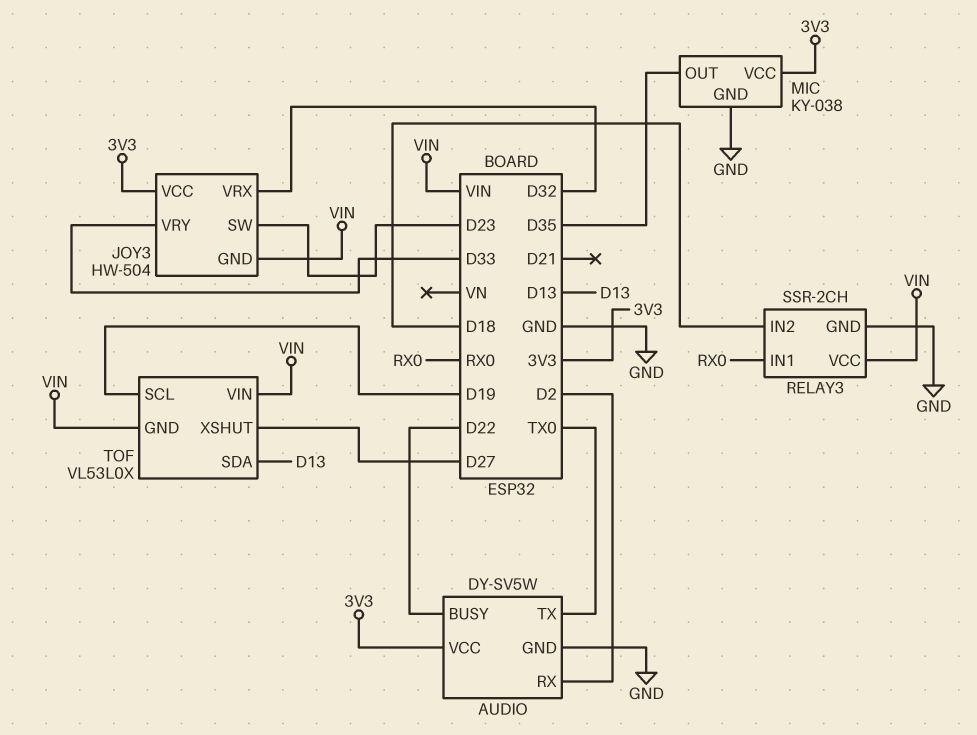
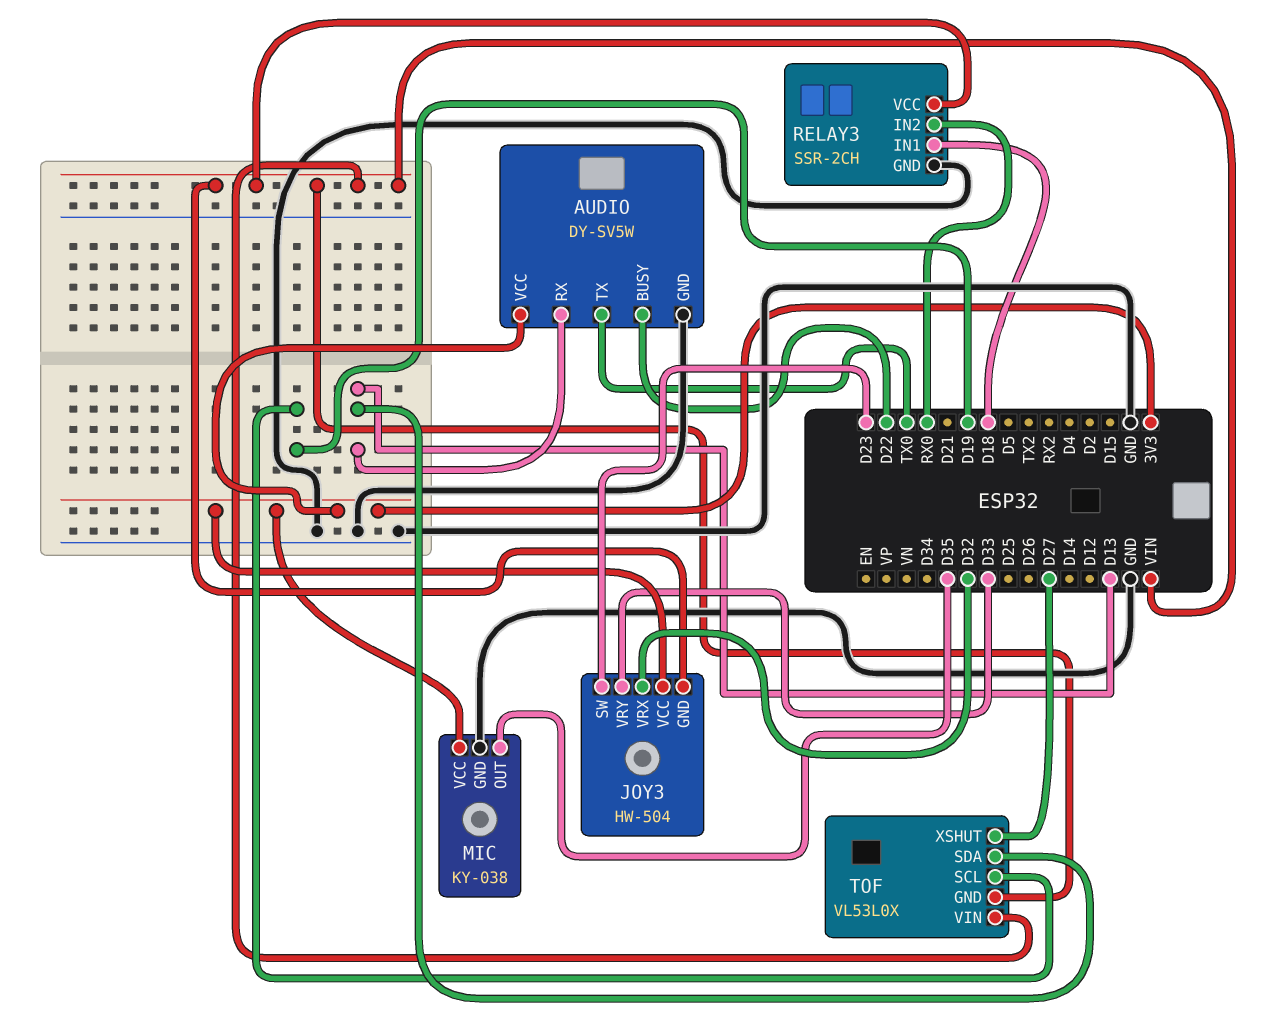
AUDIO pin RX: D2 -> D13
RELAY3 pin IN1: RX0 -> D18
RELAY3 pin IN2: D18 -> RX0

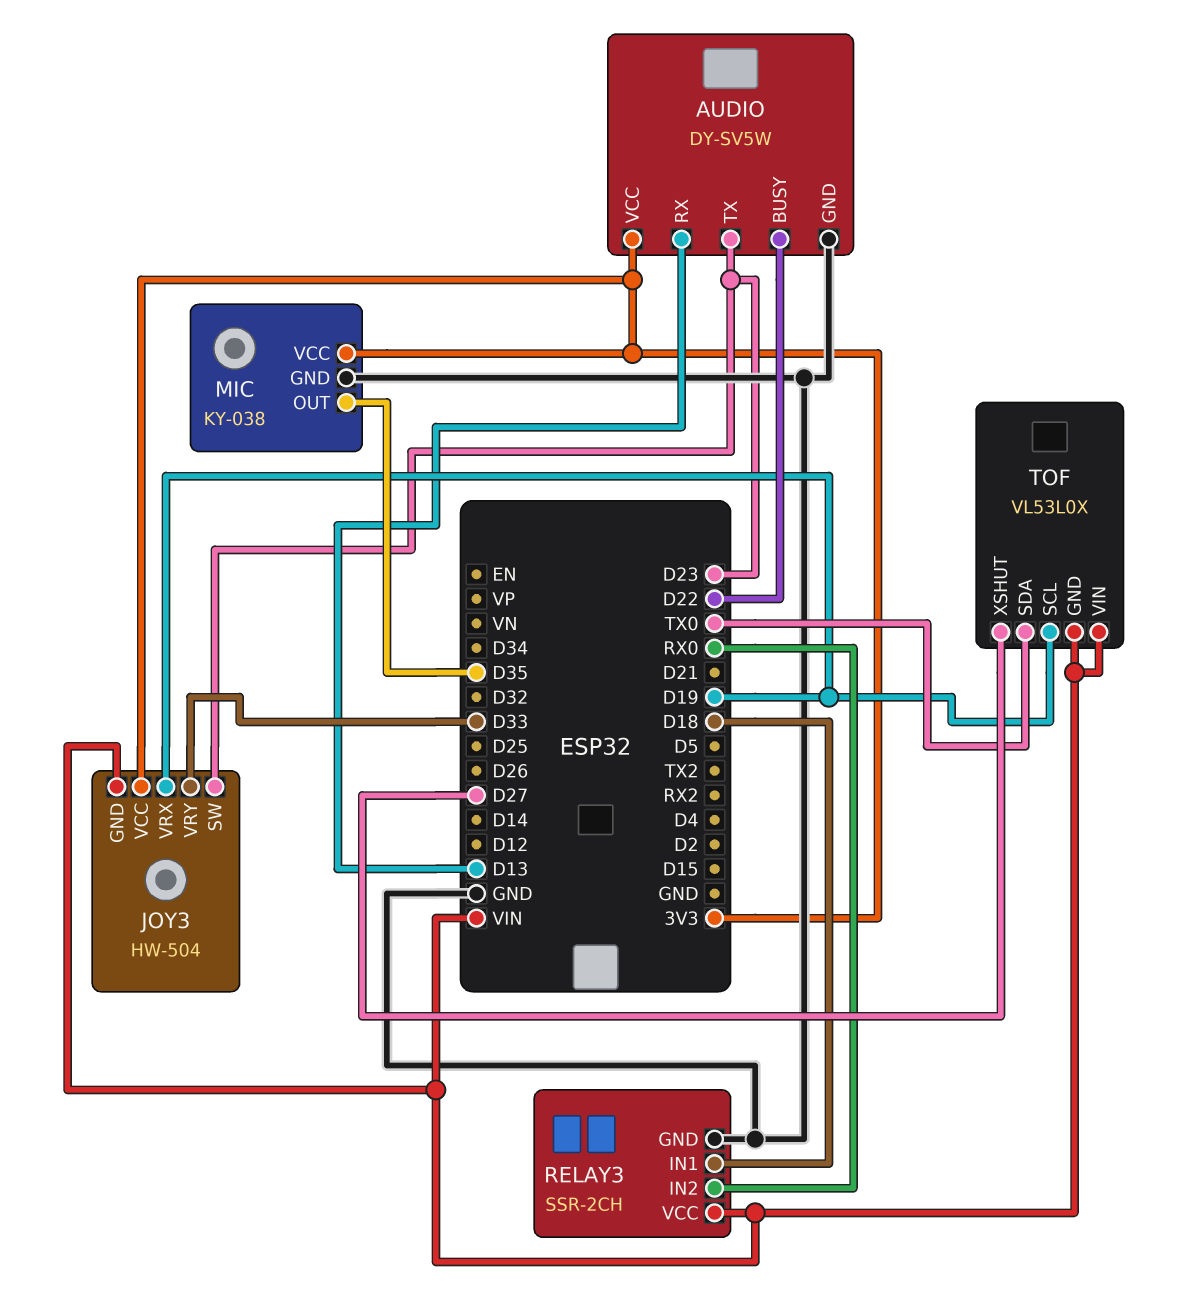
AUDIO pin TX: TX0 -> D23
JOY3 pin VRX: D32 -> D19
TOF pin SDA: D13 -> TX0

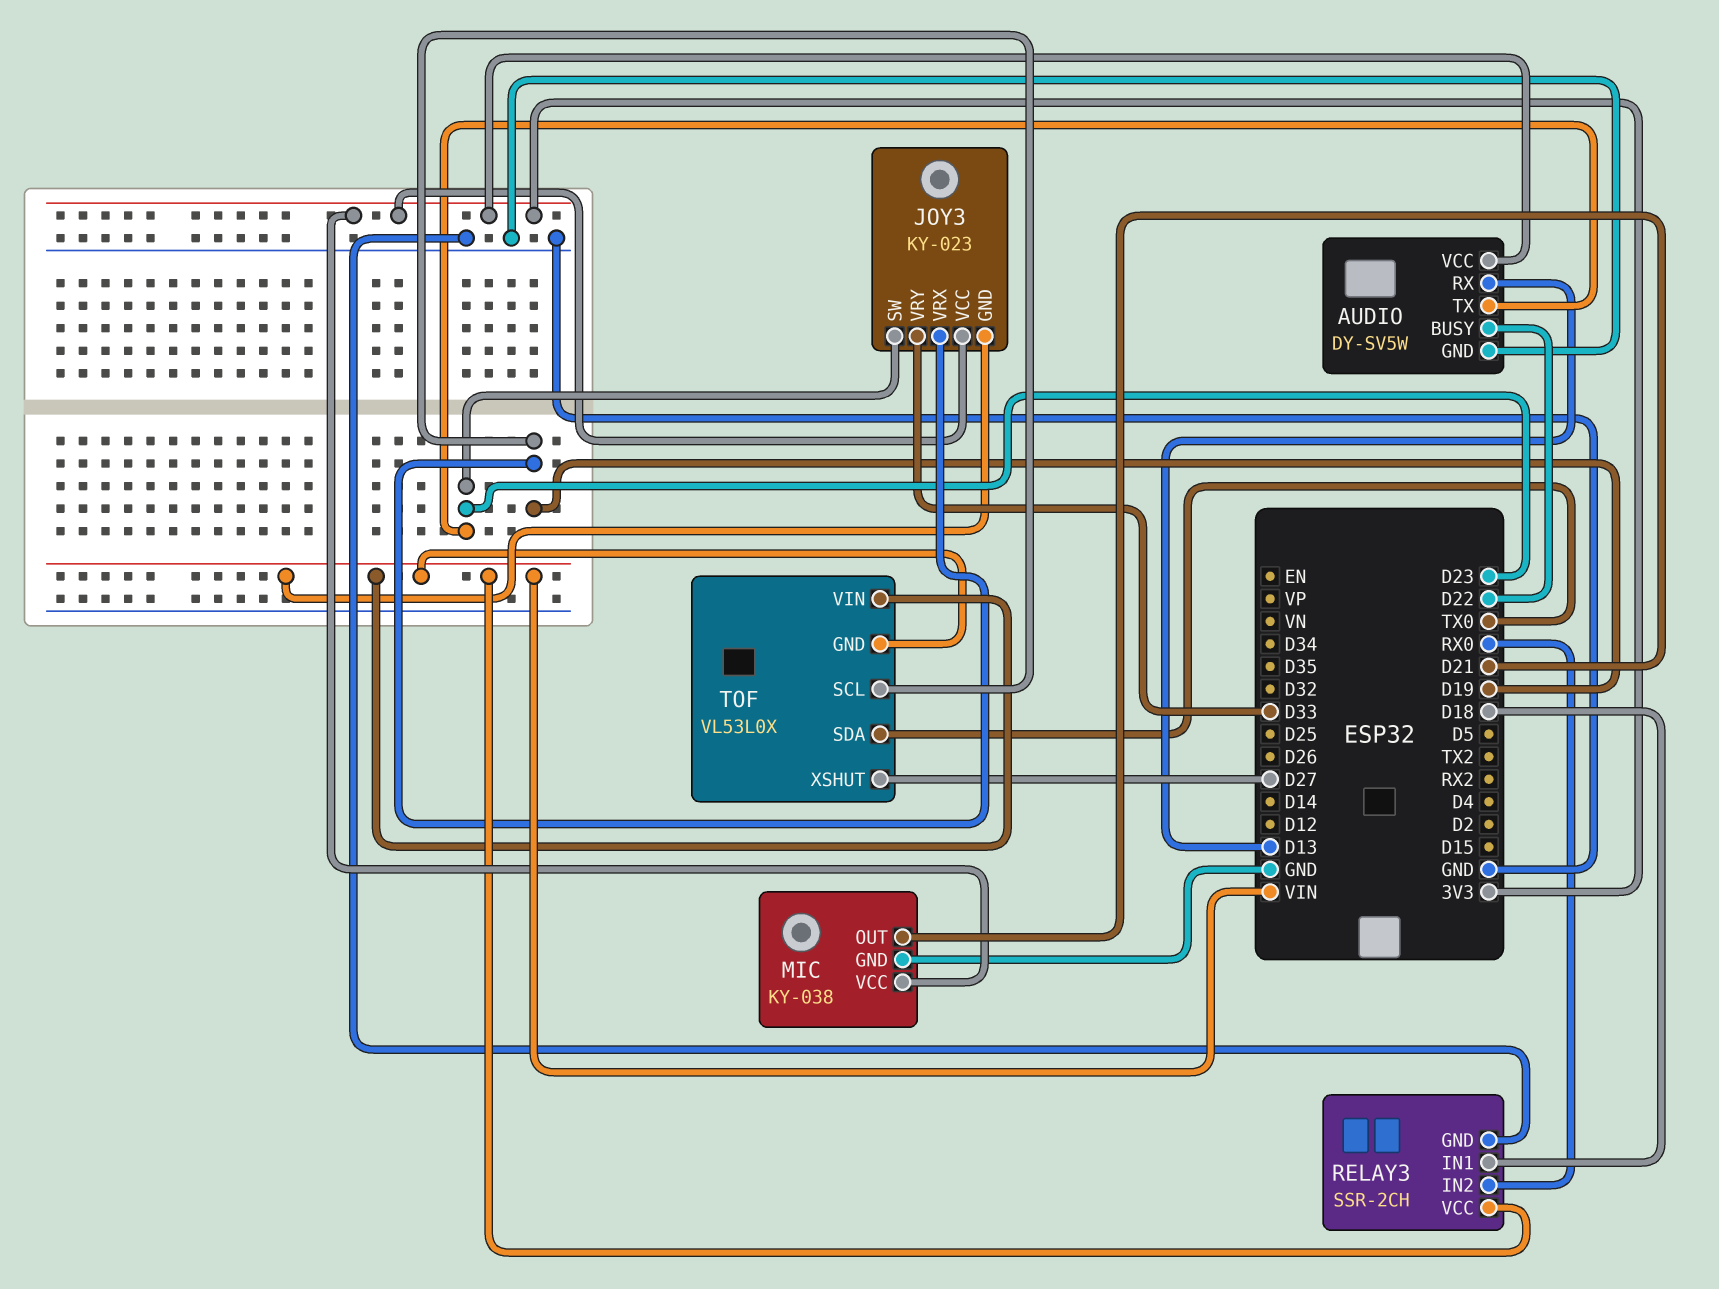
JOY3: HW-504 -> KY-023
MIC pin OUT: D35 -> D21

